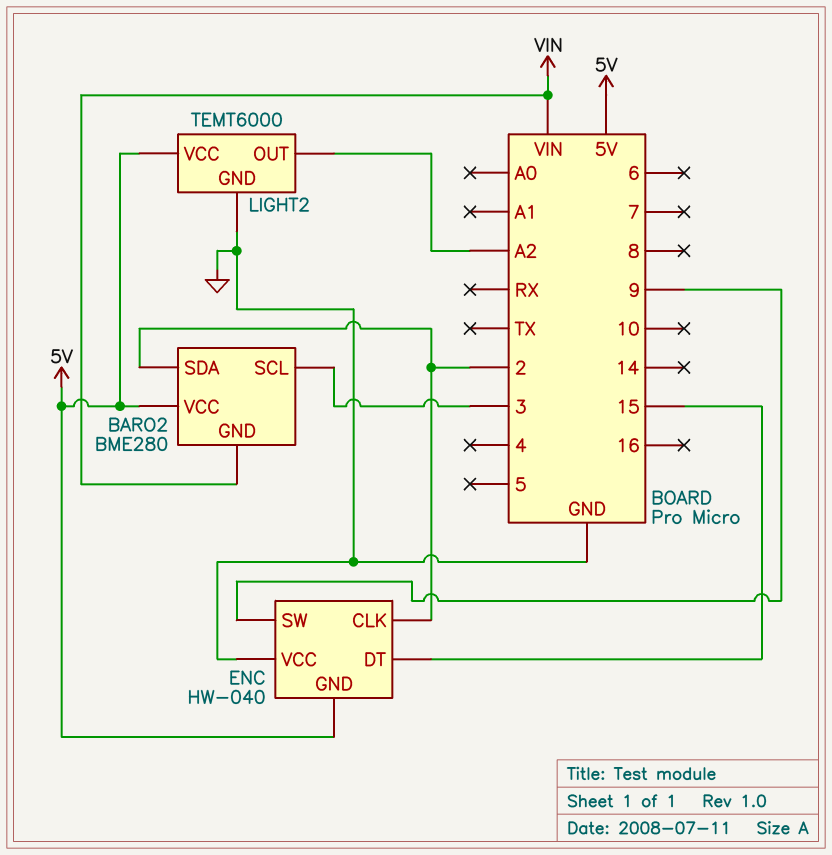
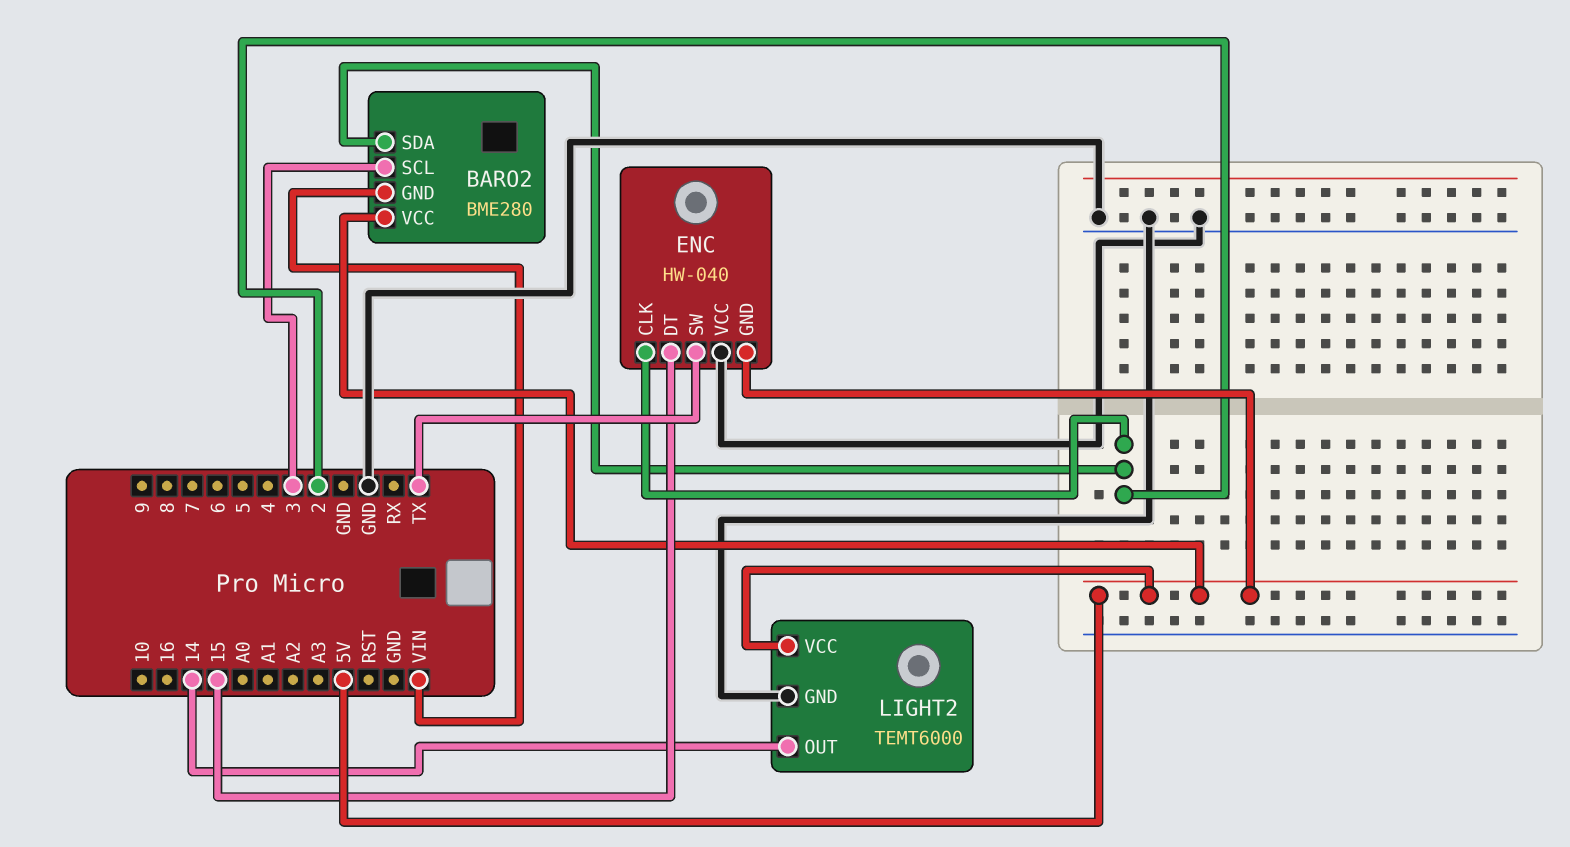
ENC pin SW: 9 -> TX
LIGHT2 pin OUT: A2 -> 14

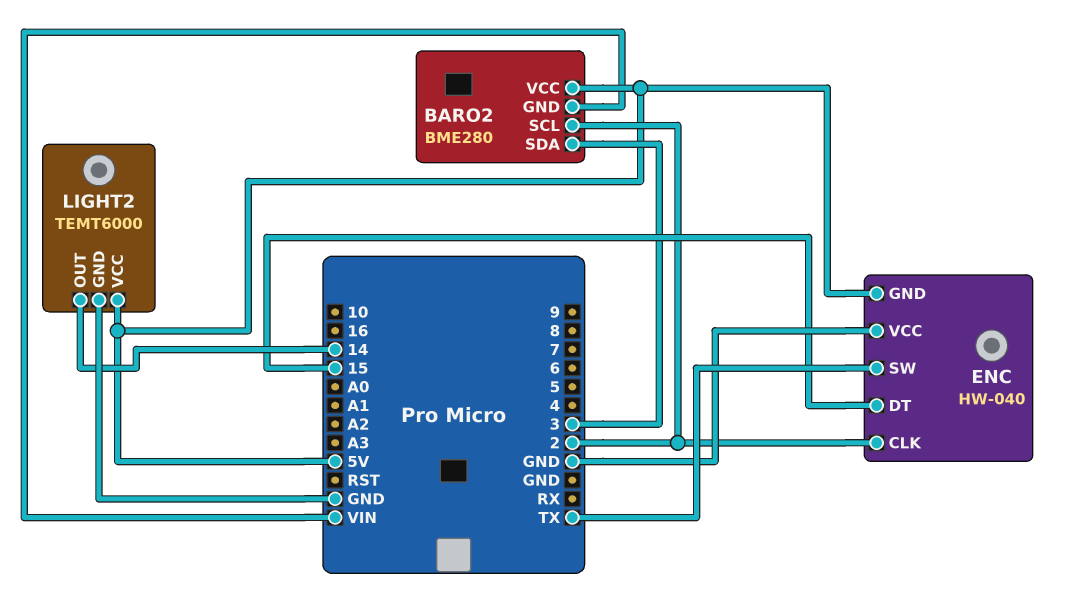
BARO2 pin SCL: 3 -> 2
BARO2 pin SDA: 2 -> 3

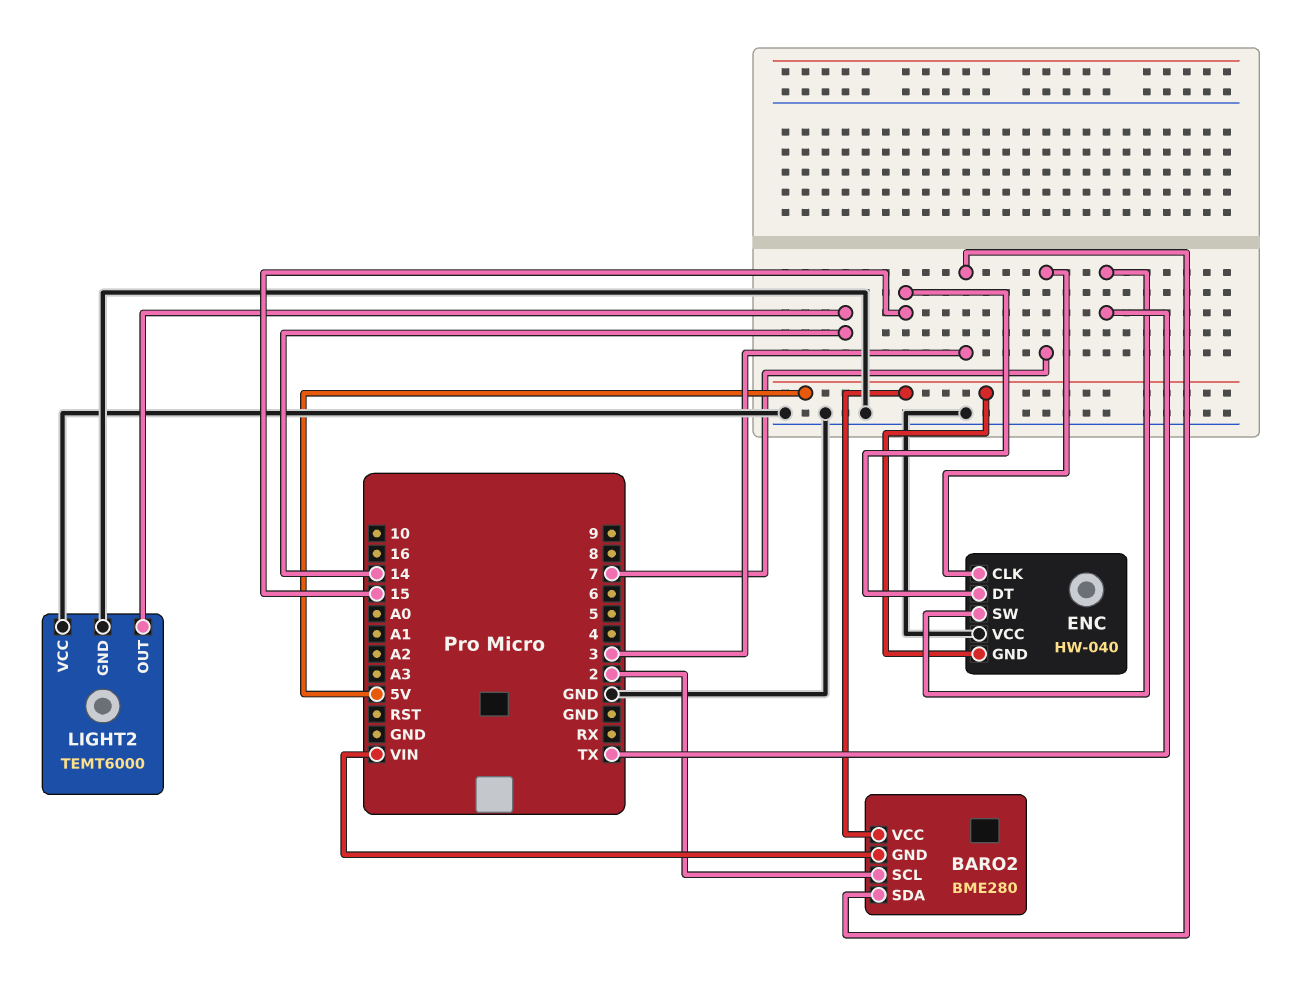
ENC pin CLK: 2 -> 7
LIGHT2 pin VCC: 5V -> GND

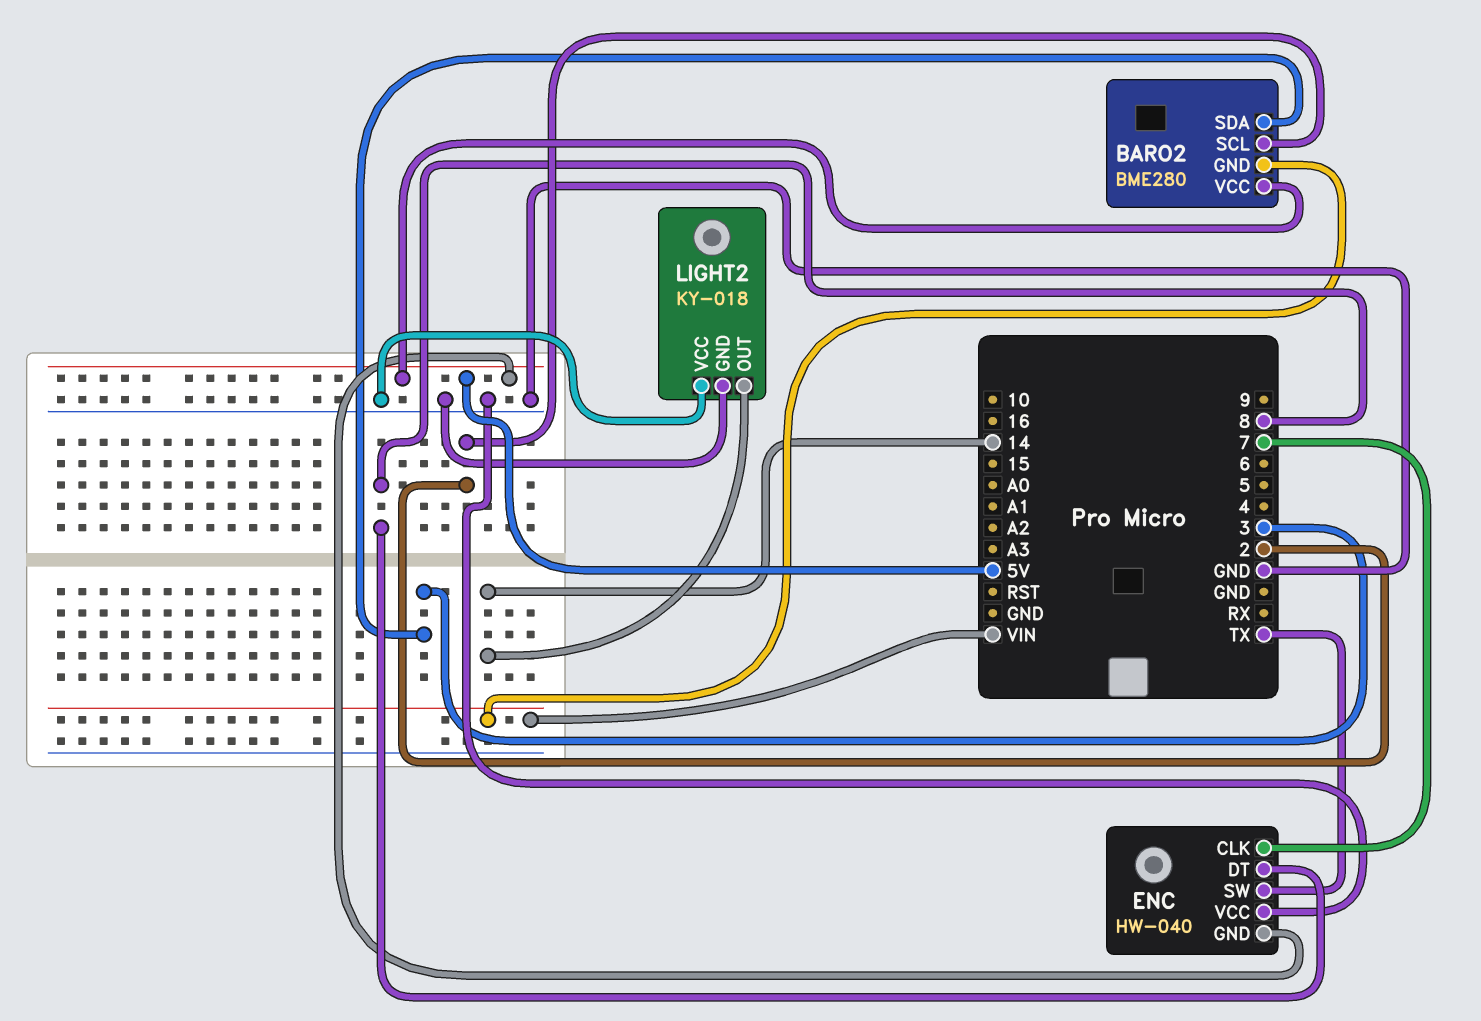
ENC pin DT: 15 -> 8
LIGHT2: TEMT6000 -> KY-018

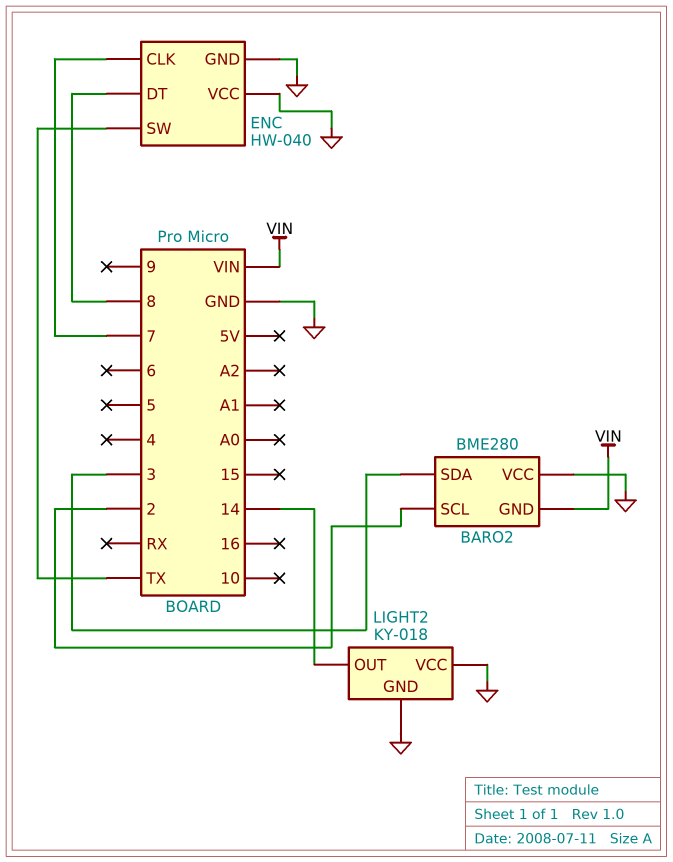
BARO2 pin VCC: 5V -> GND
ENC pin GND: 5V -> GND

